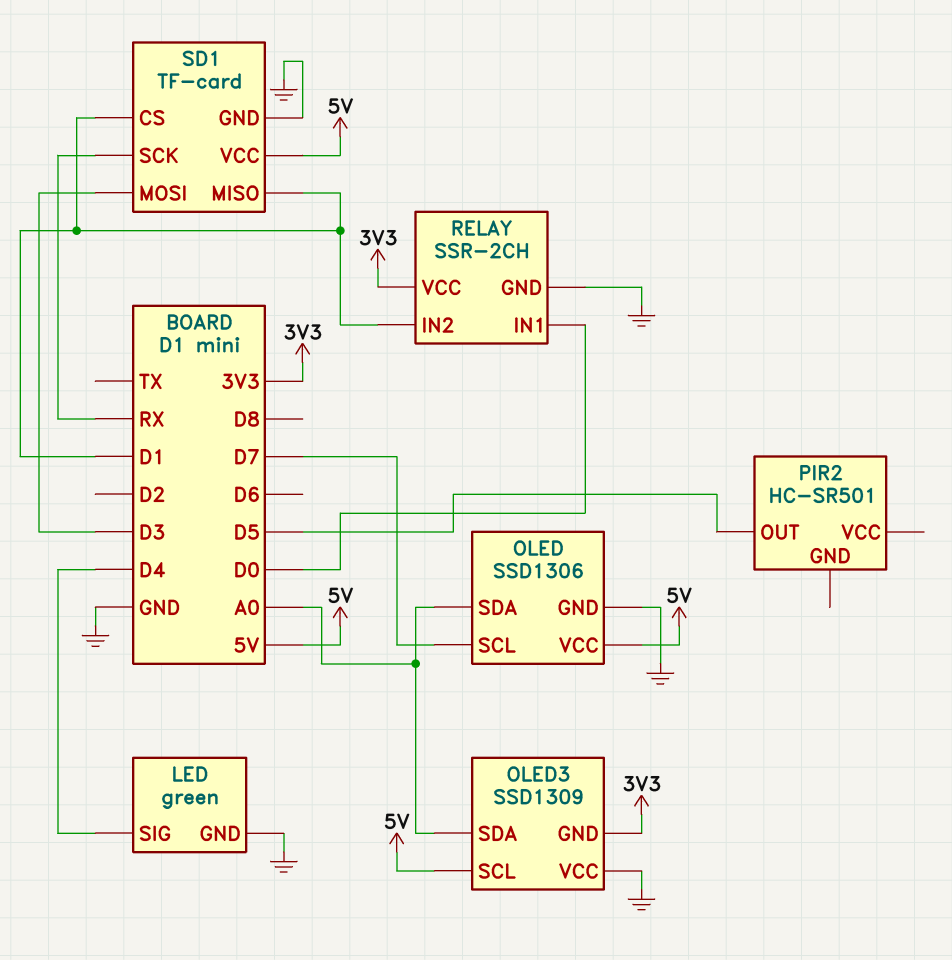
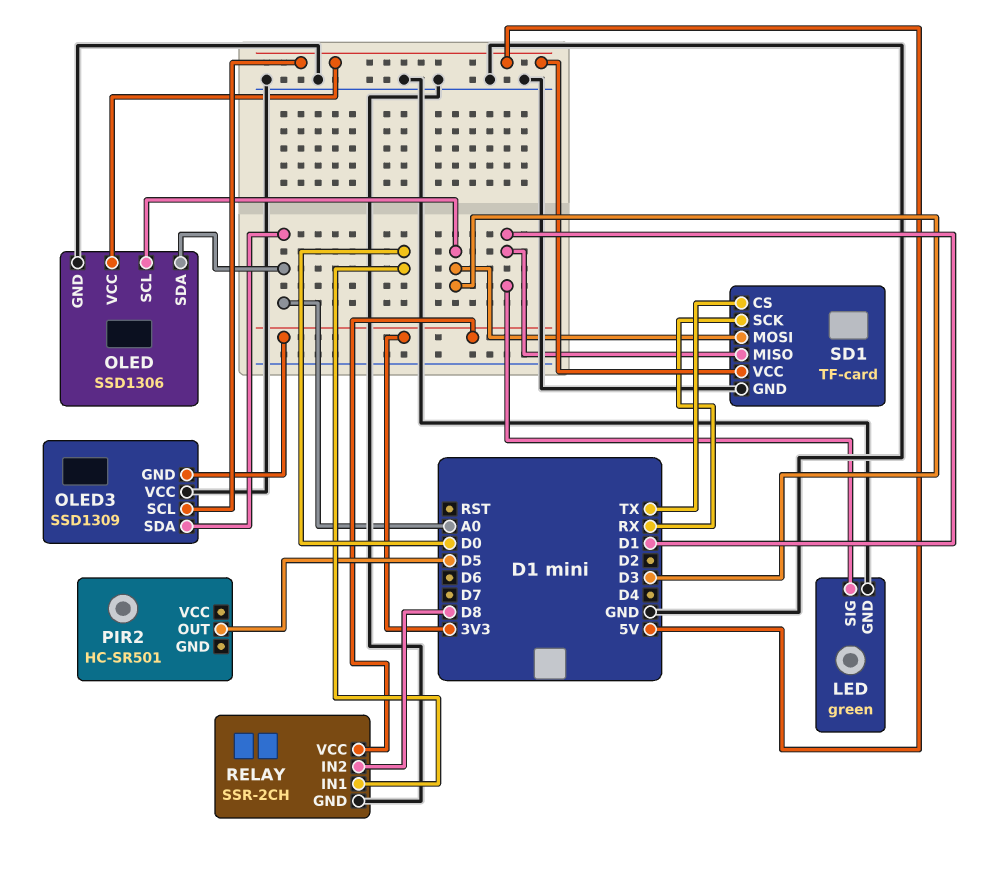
LED pin SIG: D4 -> D1
OLED pin SCL: D7 -> D3
RELAY pin IN2: D1 -> D8
SD1 pin CS: D1 -> TX

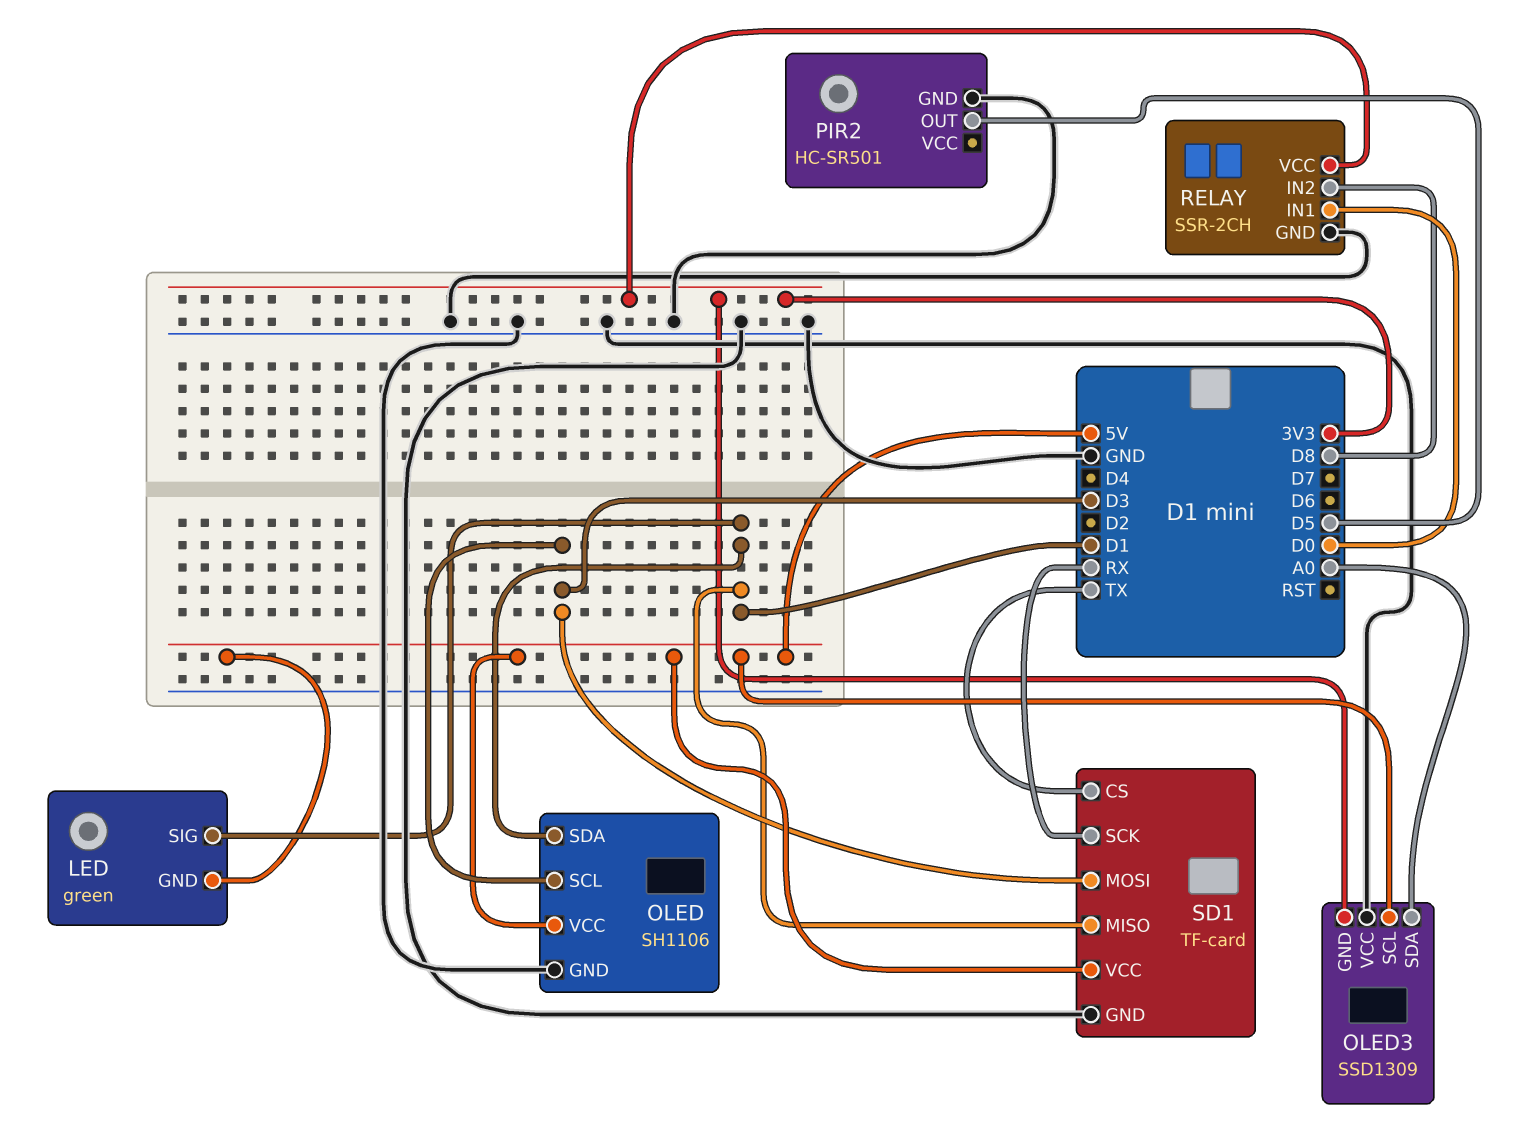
LED pin GND: GND -> 5V
OLED: SSD1306 -> SH1106
OLED pin SDA: A0 -> D1
PIR2 pin GND: none -> GND

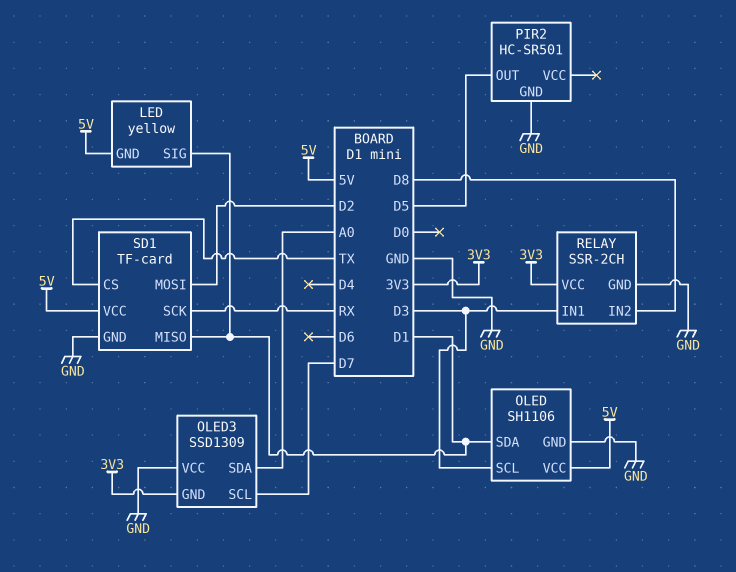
LED: green -> yellow
OLED3 pin SCL: 5V -> D7
RELAY pin IN1: D0 -> D3
SD1 pin MOSI: D3 -> D2

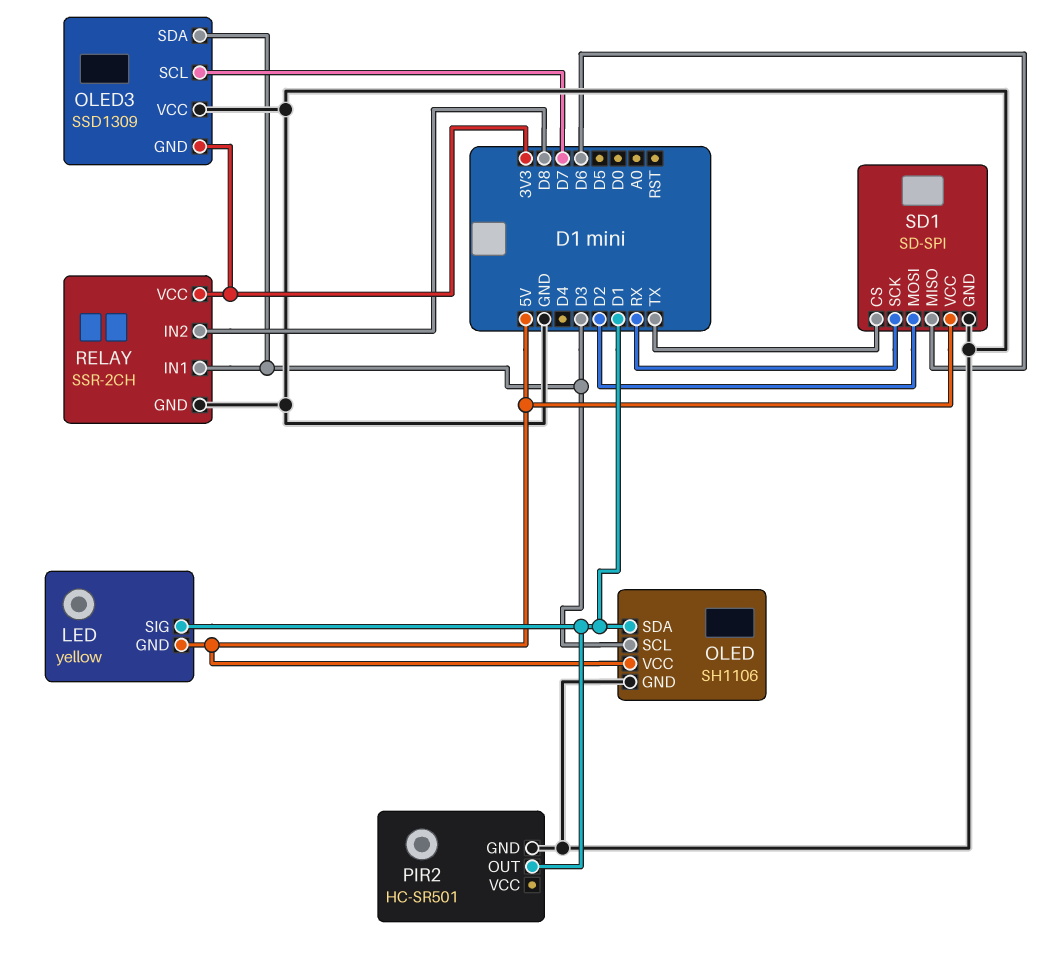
OLED3 pin SDA: A0 -> D3
PIR2 pin OUT: D5 -> D1
SD1: TF-card -> SD-SPI
SD1 pin MISO: D1 -> D6

